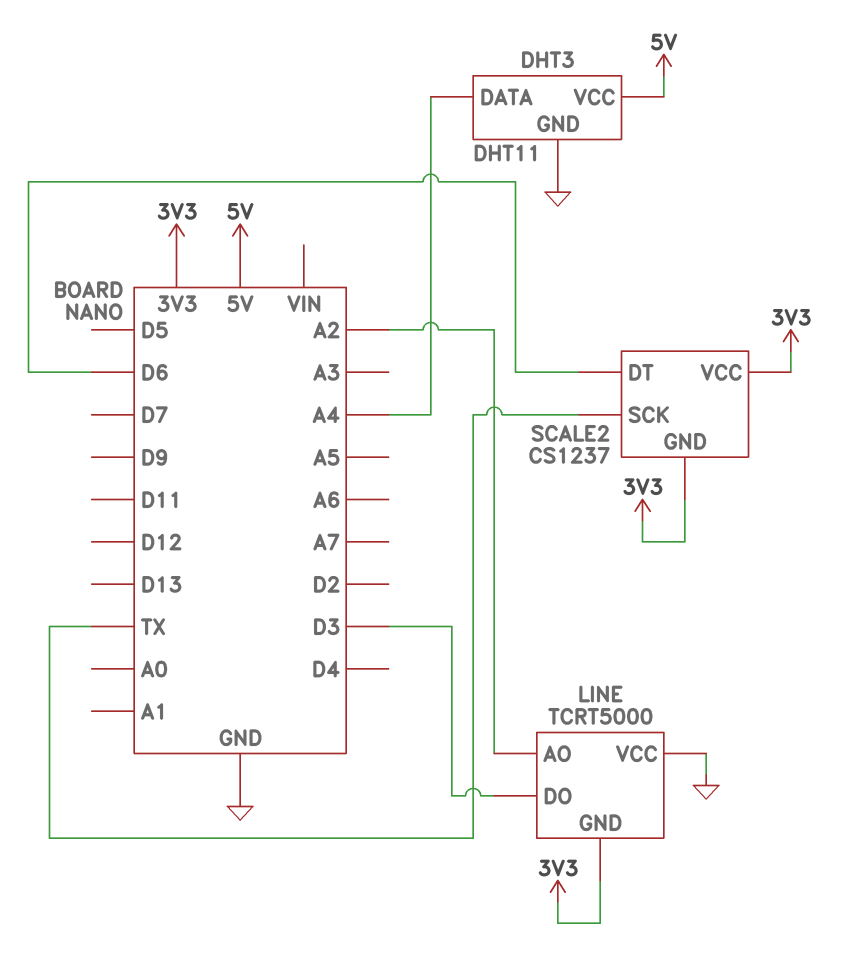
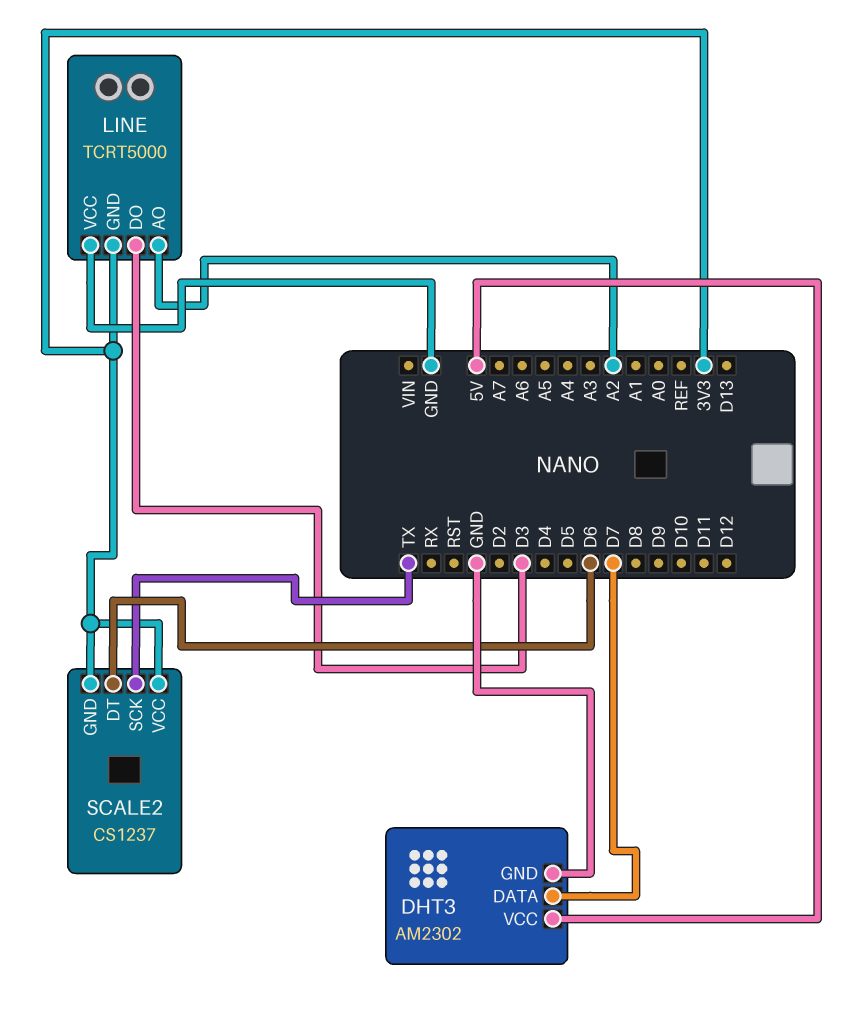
DHT3: DHT11 -> AM2302
DHT3 pin DATA: A4 -> D7

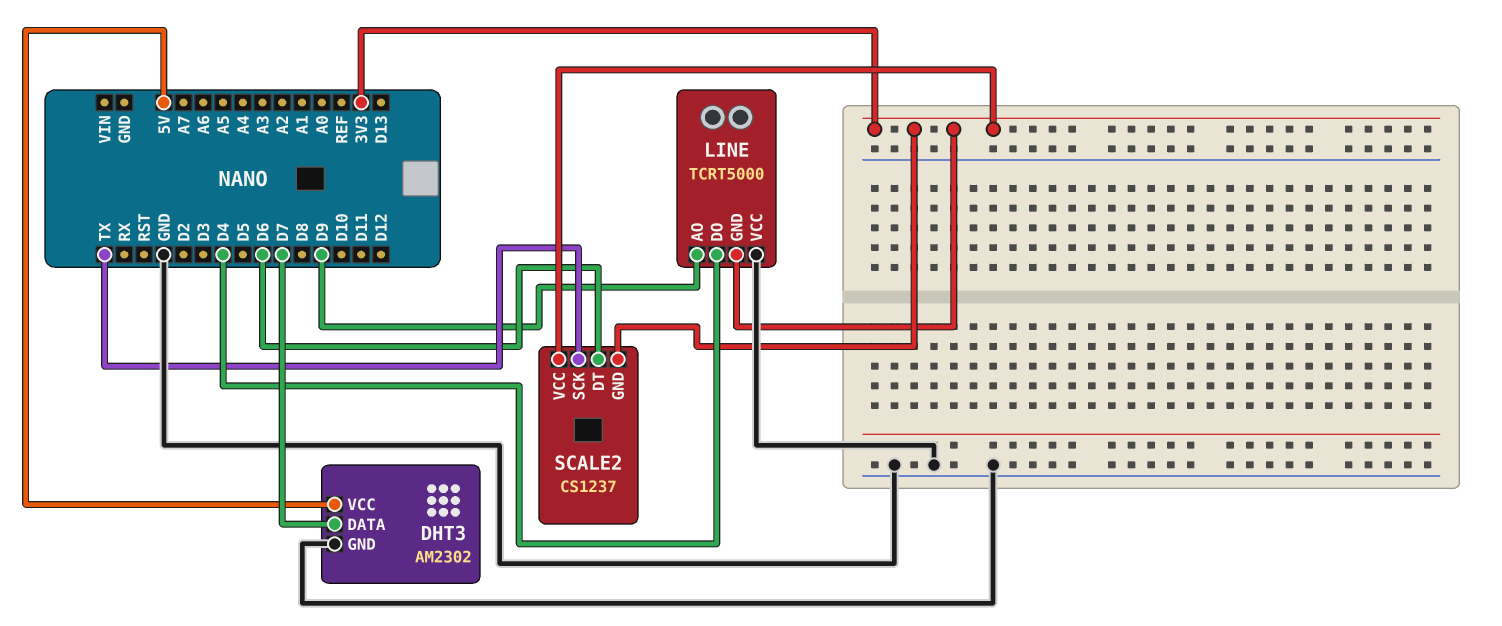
LINE pin AO: A2 -> D9
LINE pin DO: D3 -> D4

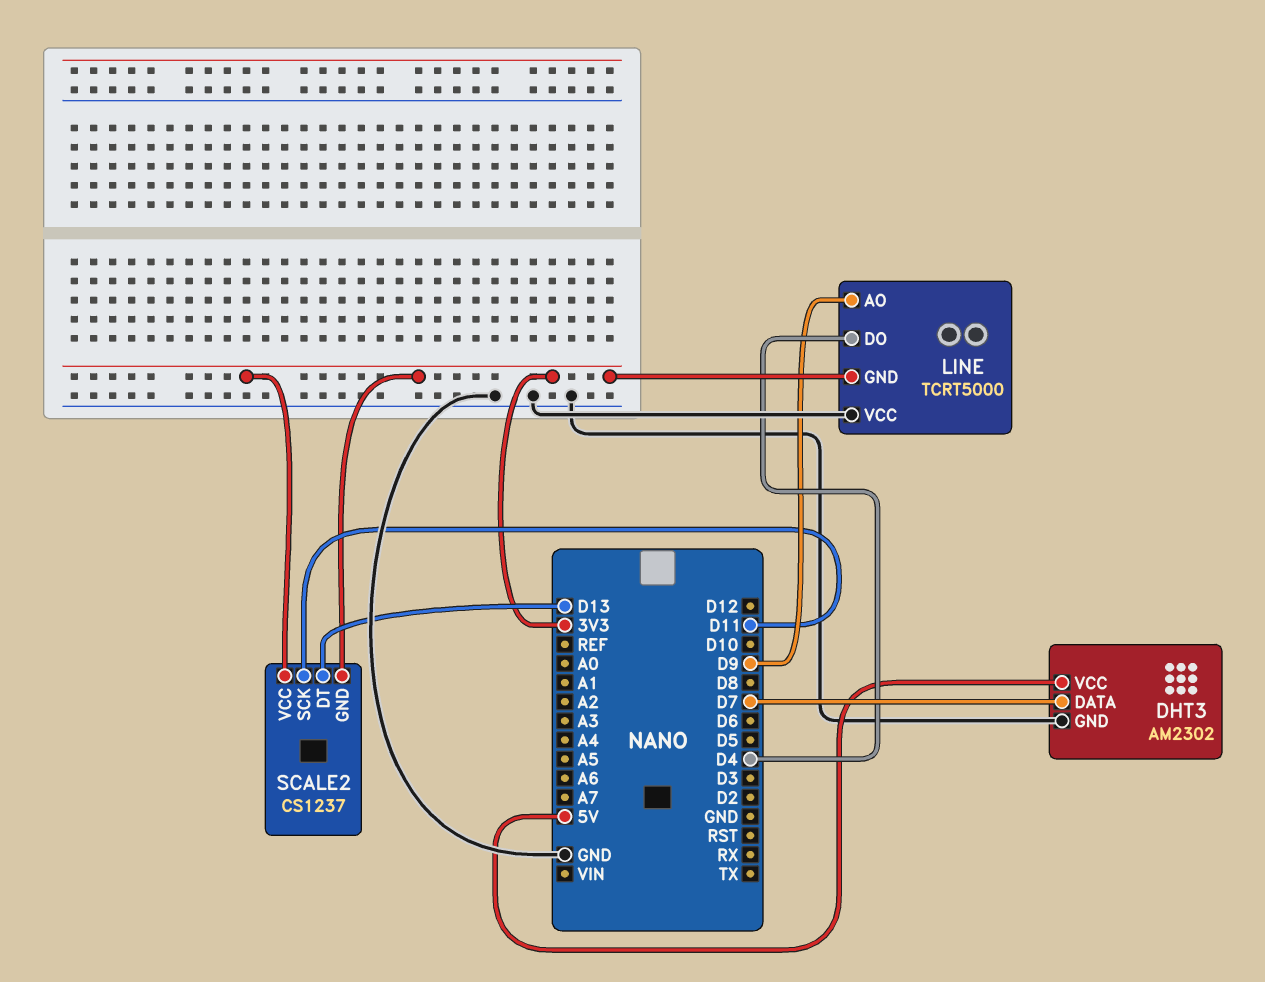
SCALE2 pin DT: D6 -> D13
SCALE2 pin SCK: TX -> D11

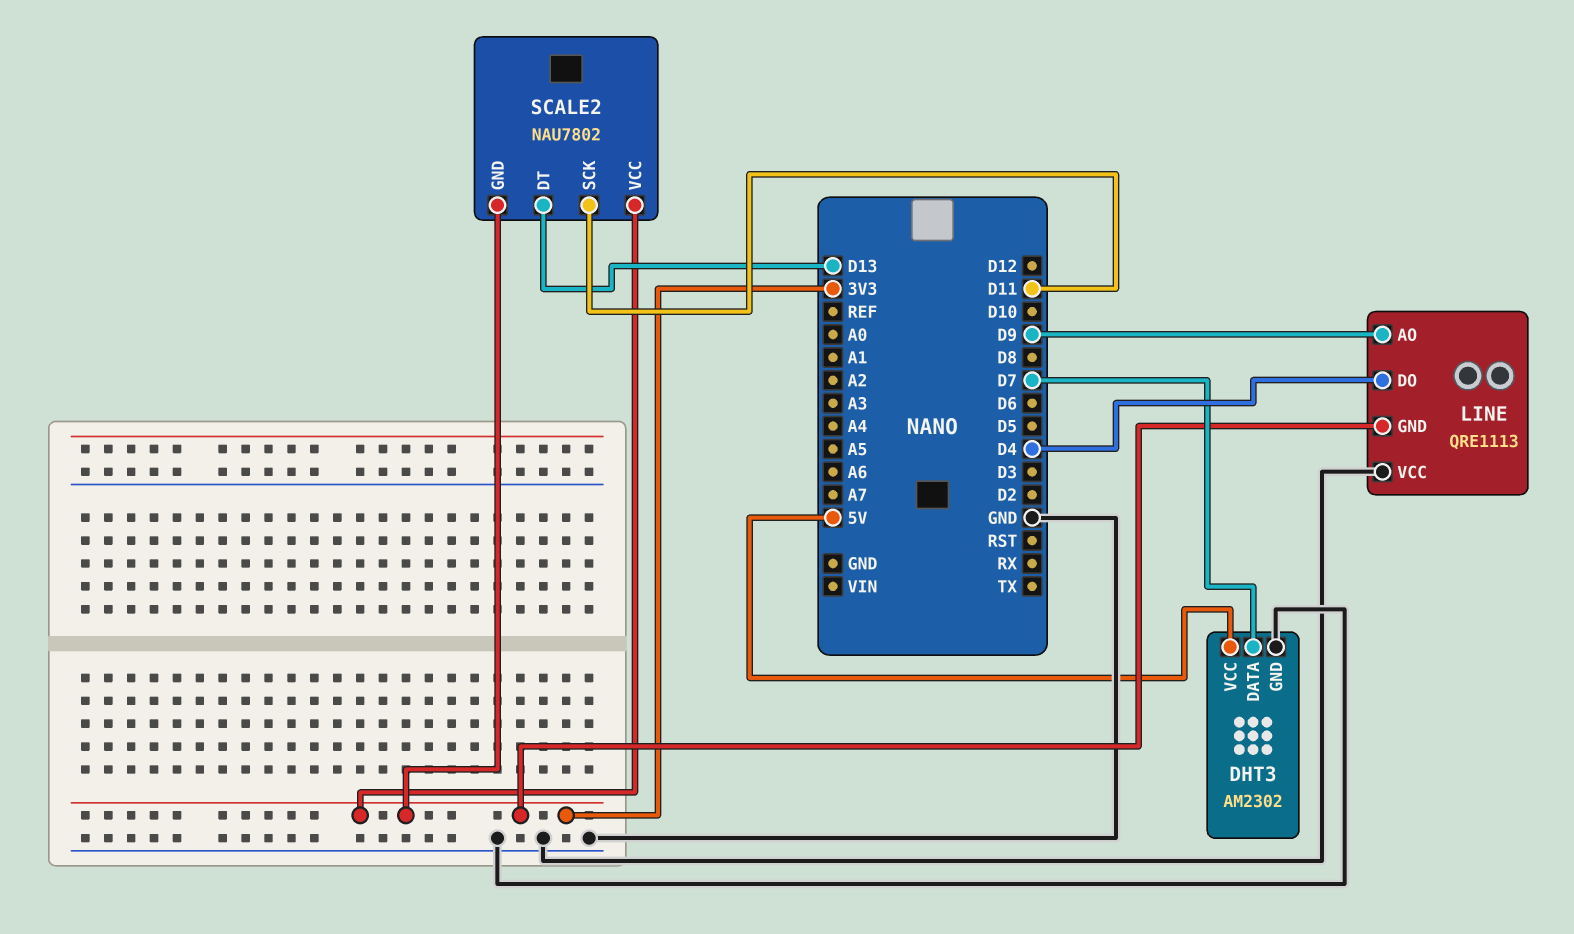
LINE: TCRT5000 -> QRE1113
SCALE2: CS1237 -> NAU7802

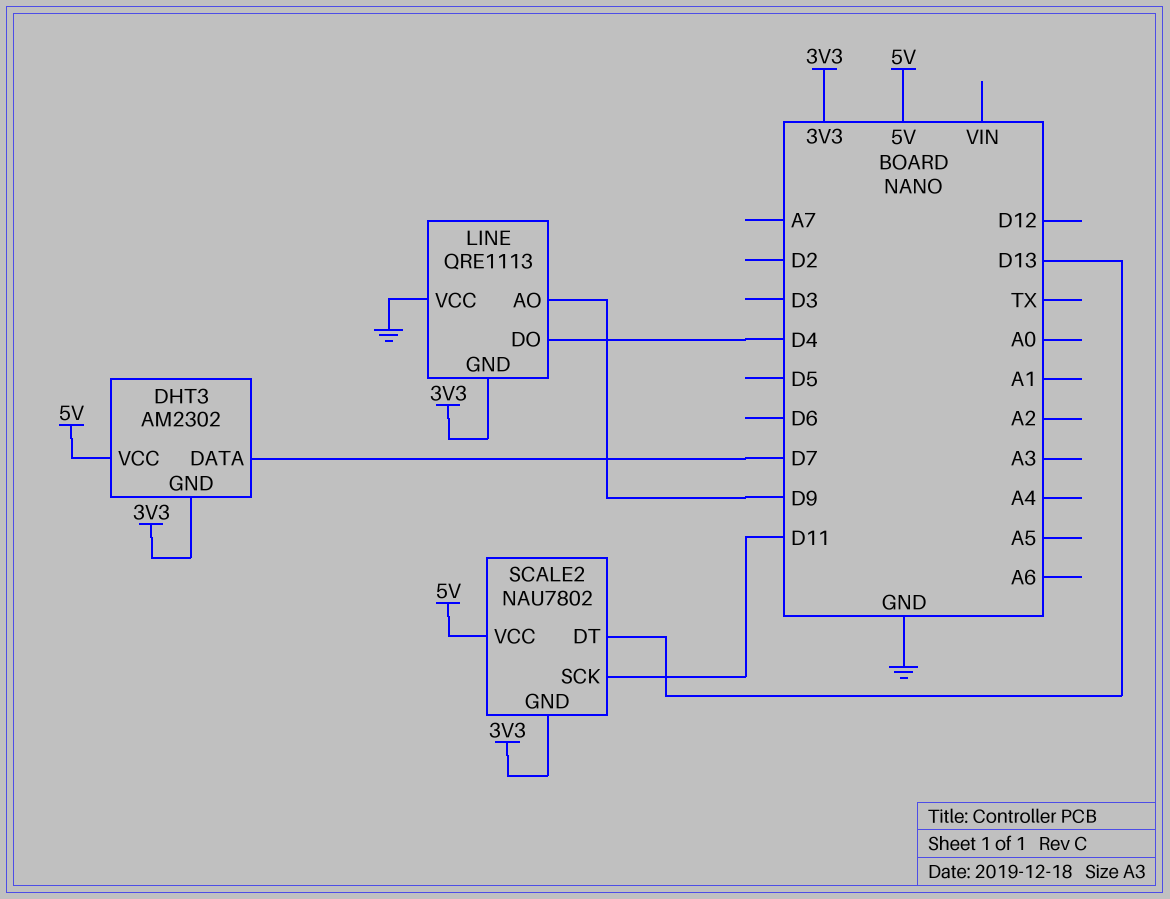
DHT3 pin GND: GND -> 3V3
SCALE2 pin VCC: 3V3 -> 5V

